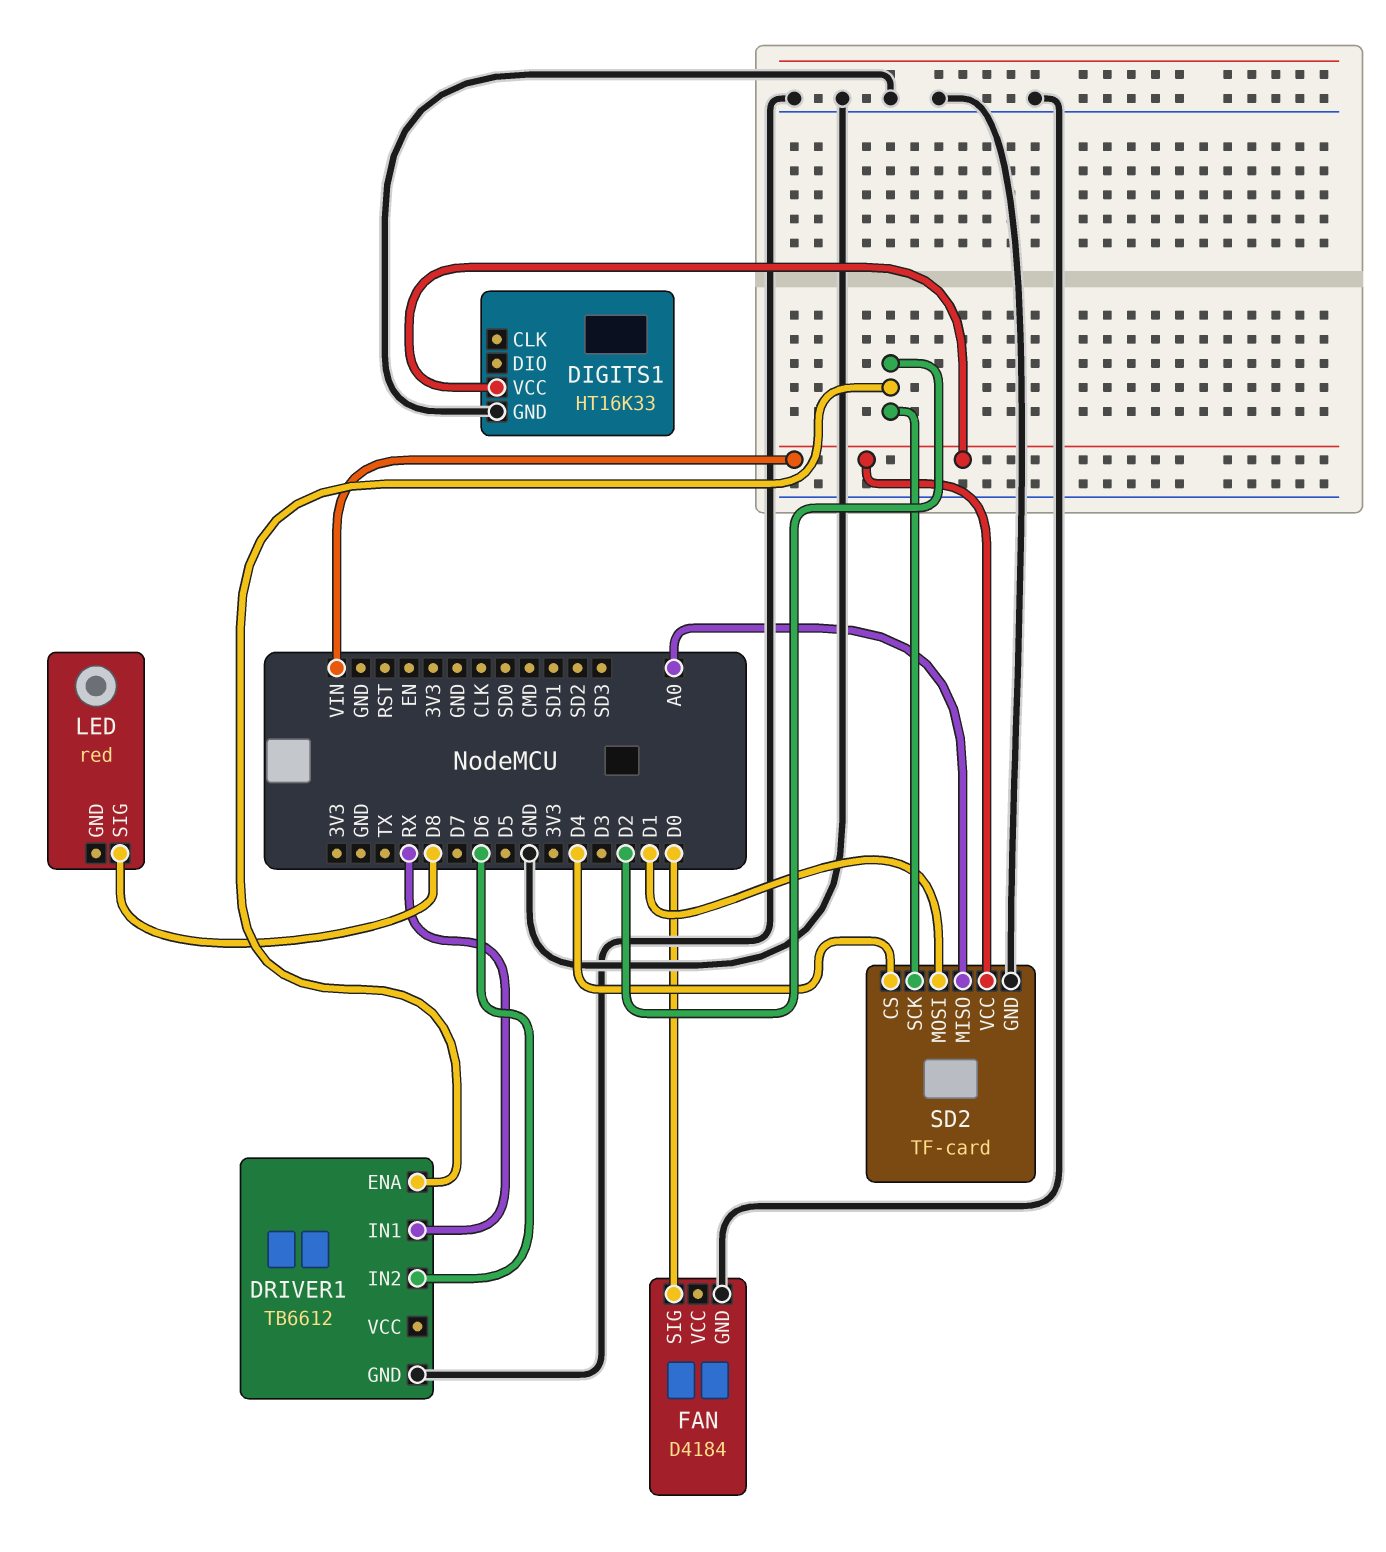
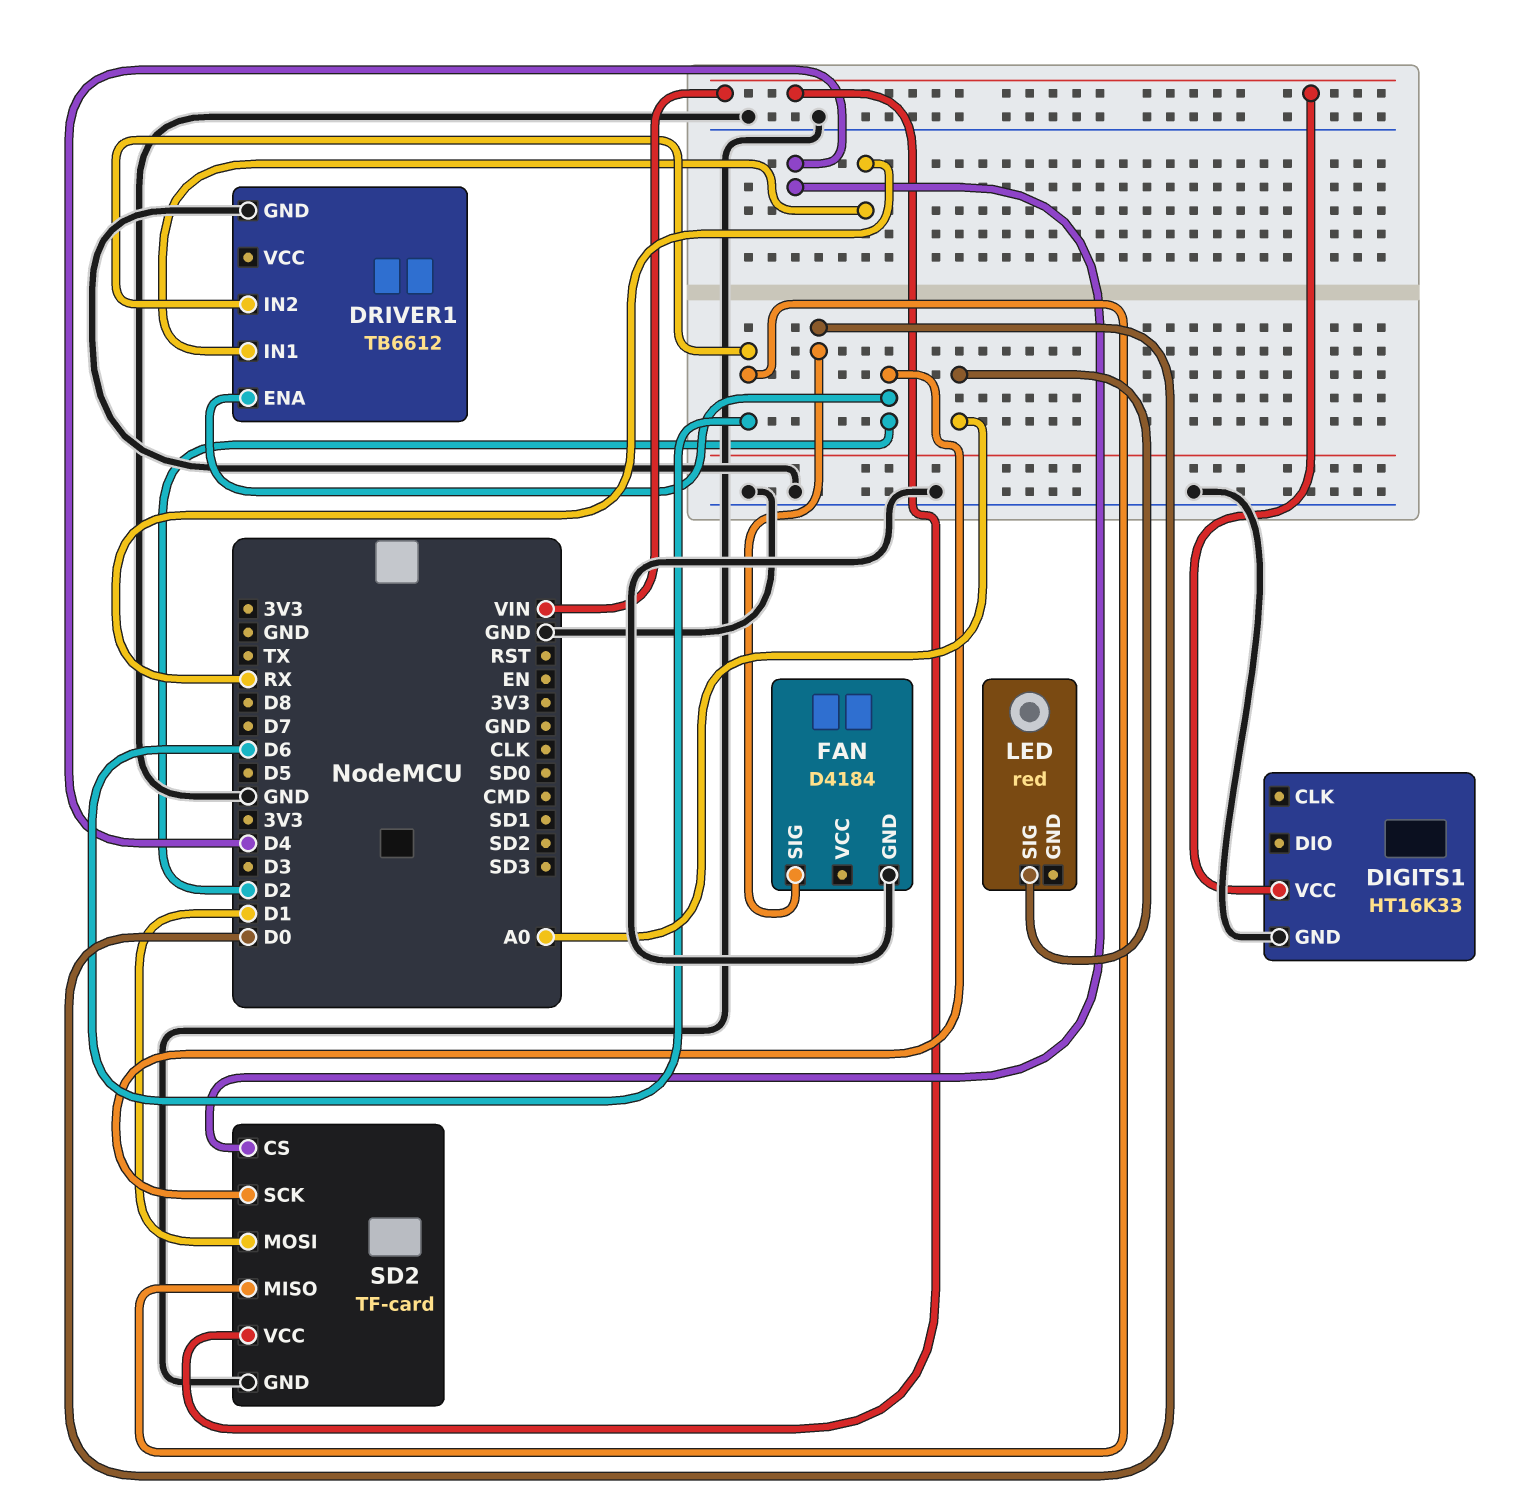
LED pin SIG: D8 -> A0
SD2 pin MISO: A0 -> D6

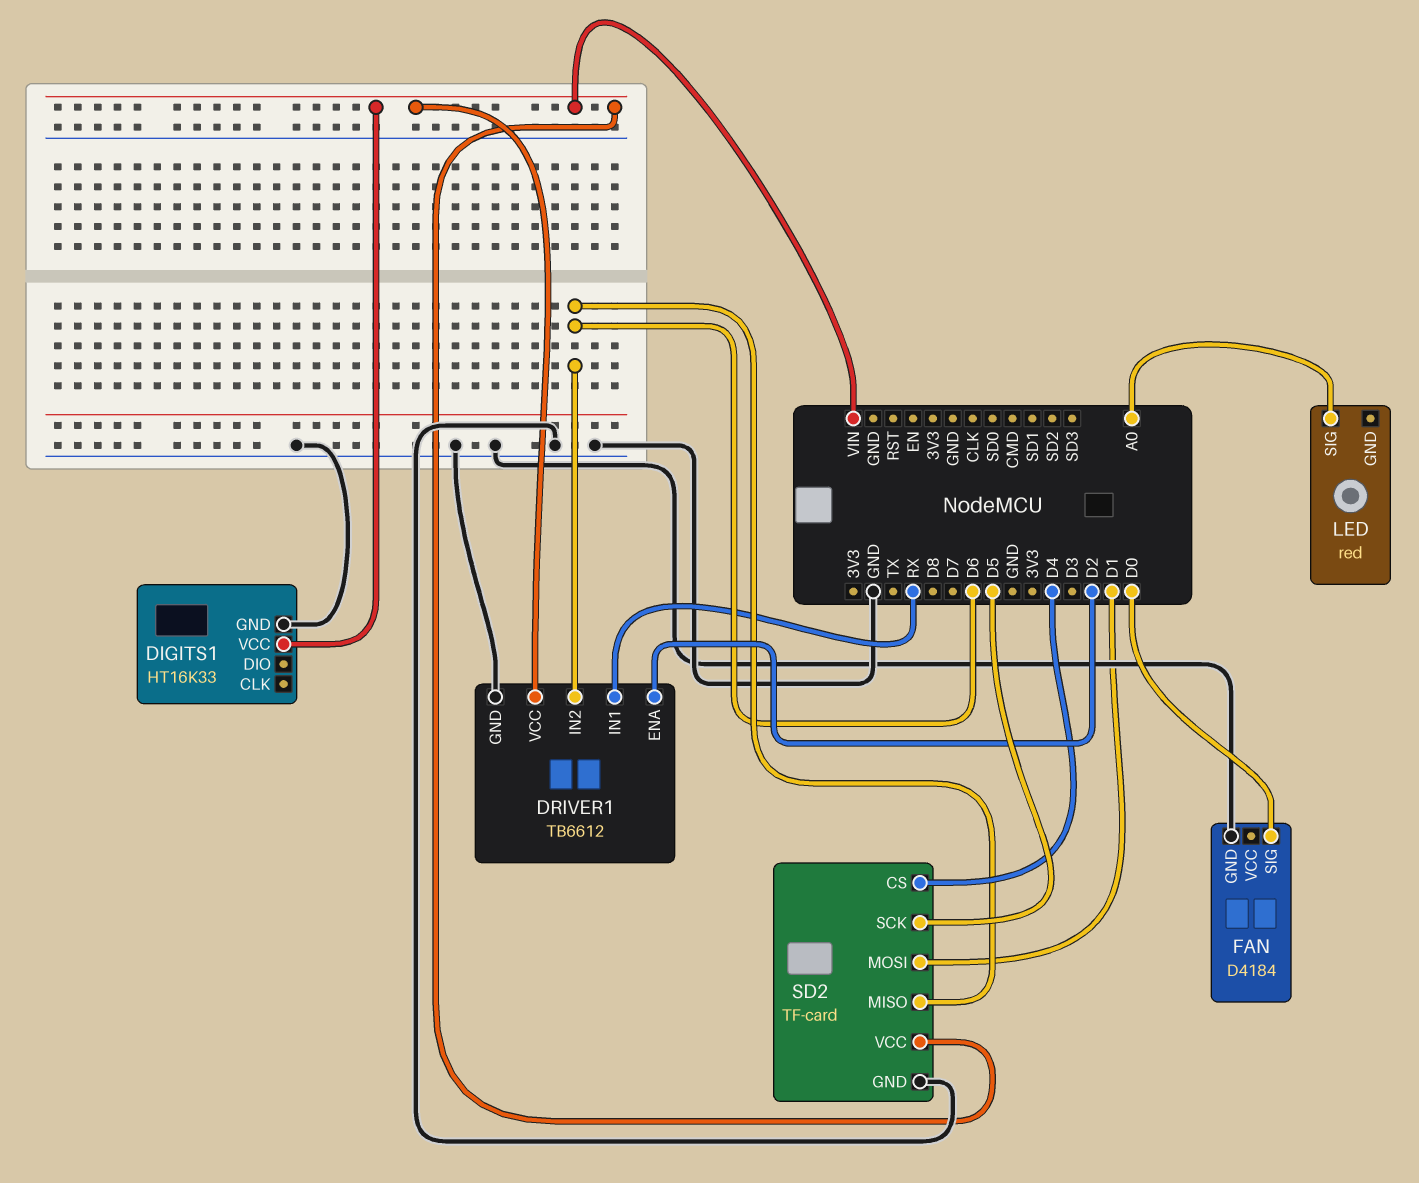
DRIVER1 pin VCC: none -> VIN
SD2 pin SCK: D2 -> D5

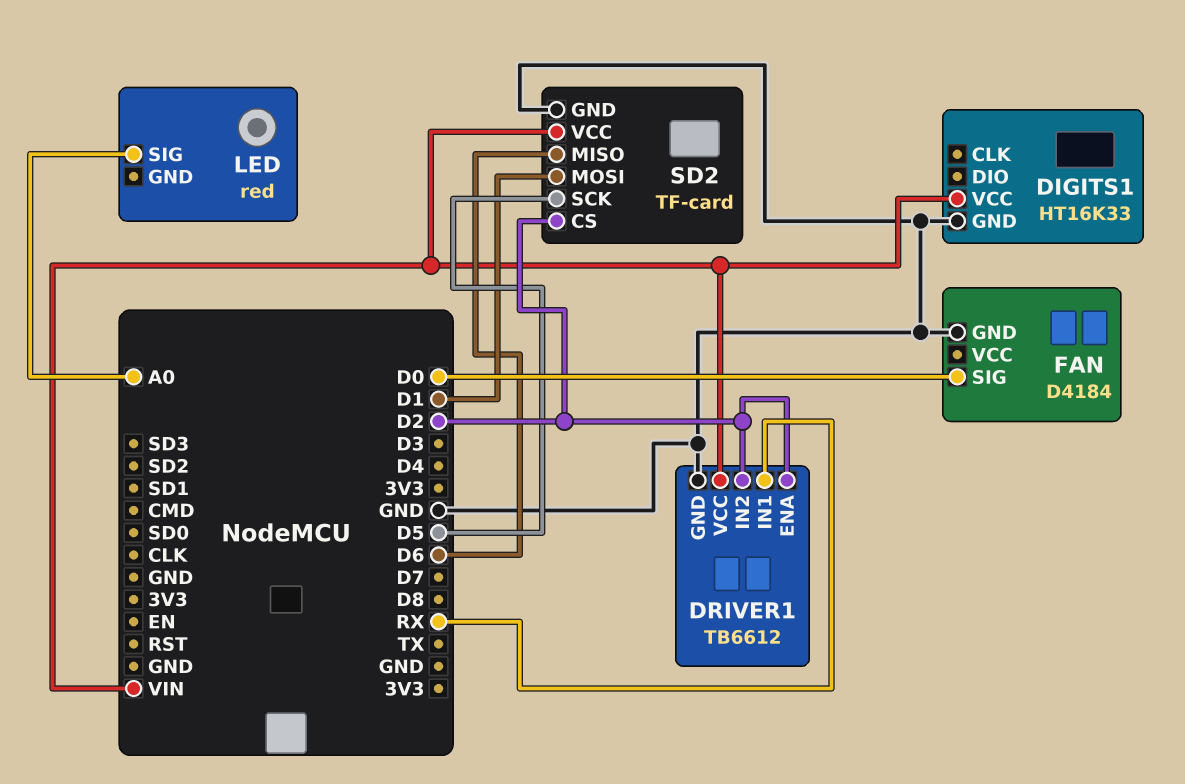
DRIVER1 pin IN2: D6 -> D2
SD2 pin CS: D4 -> D2

